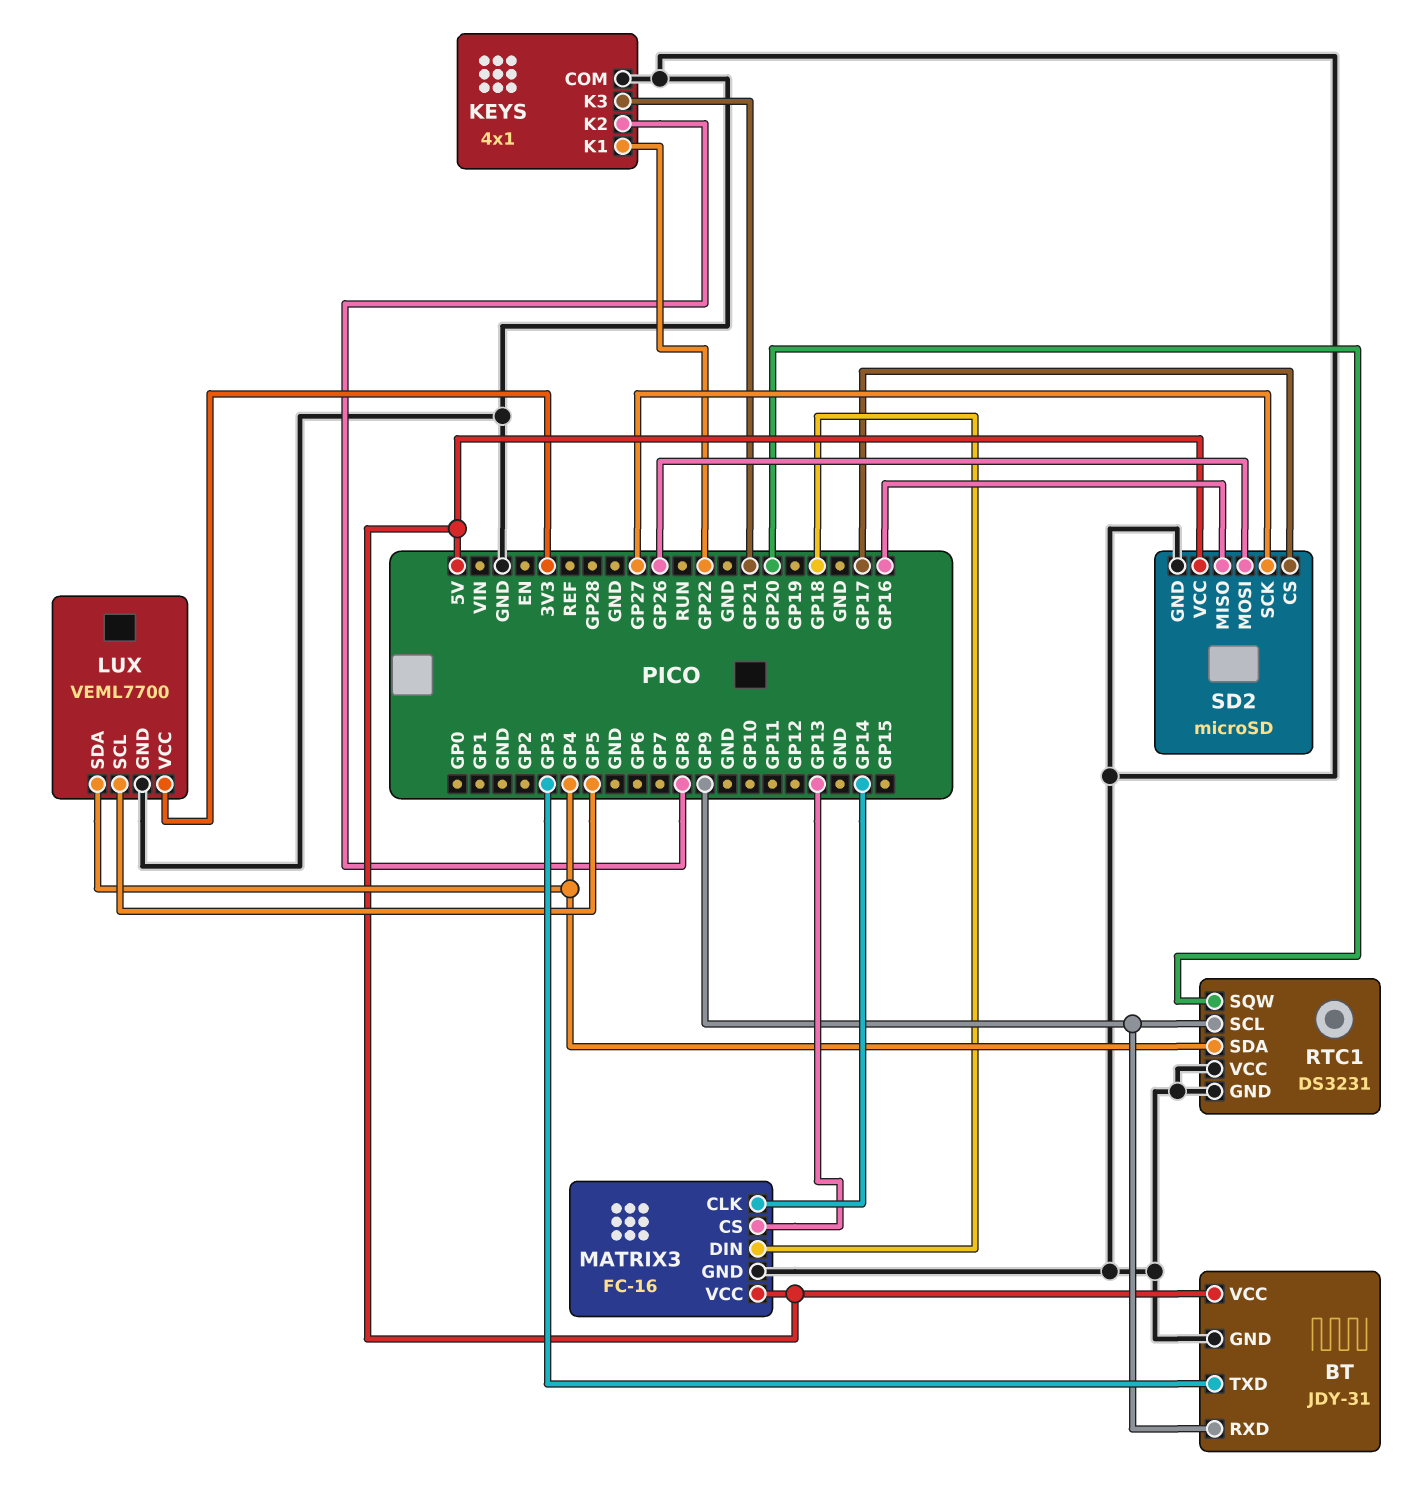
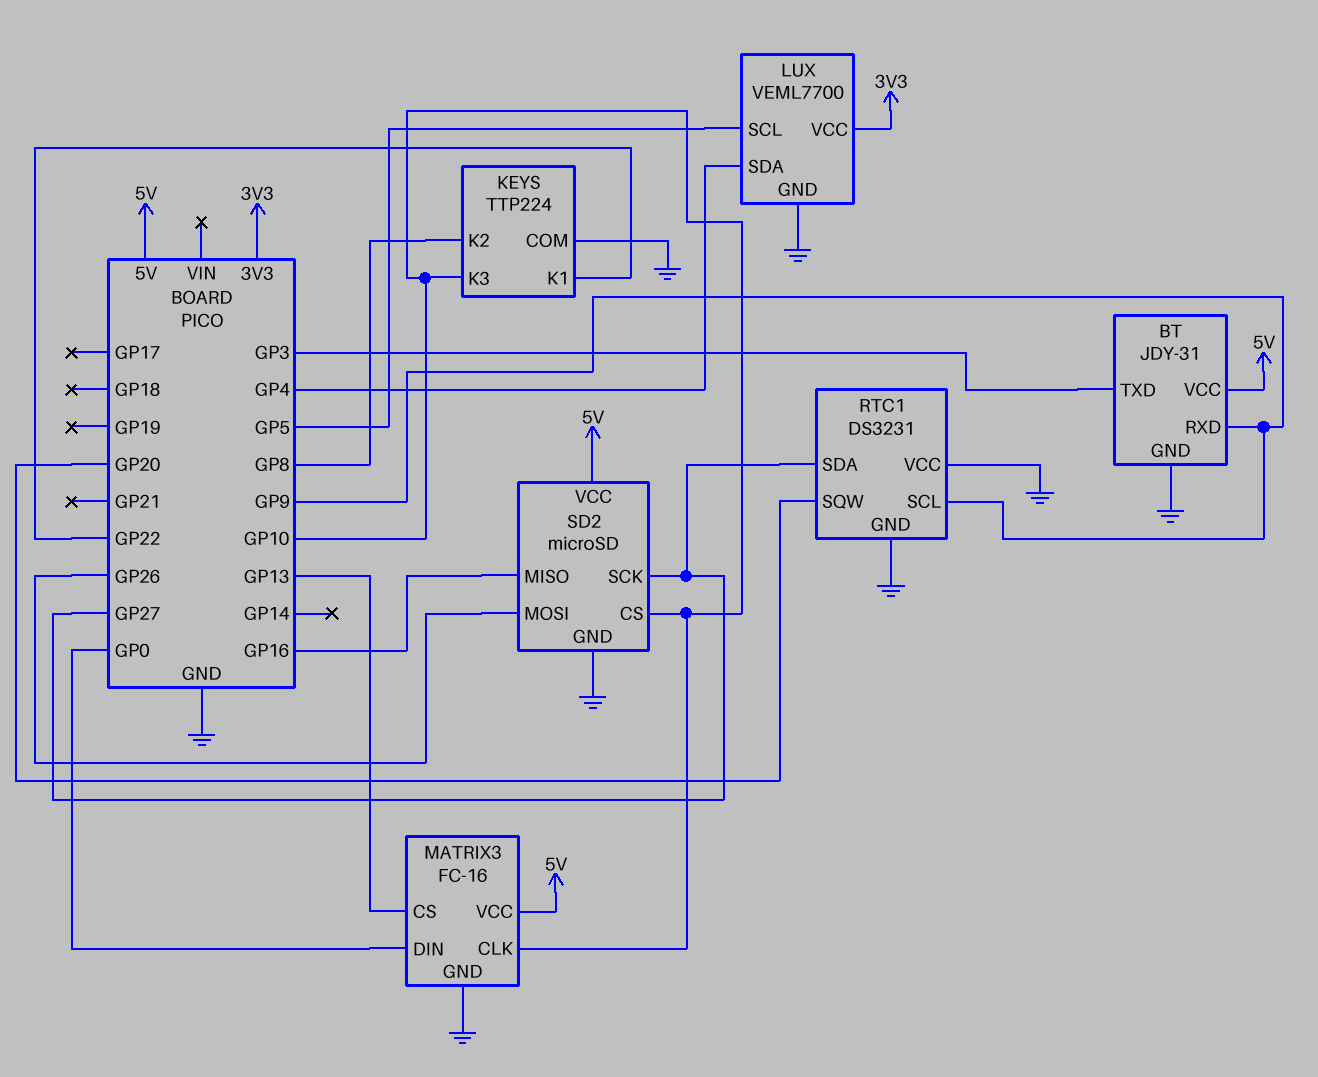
KEYS: 4x1 -> TTP224
KEYS pin K3: GP21 -> GP10
MATRIX3 pin CLK: GP14 -> GP10
MATRIX3 pin DIN: GP18 -> GP0
RTC1 pin SDA: GP4 -> GP27
SD2 pin CS: GP17 -> GP10

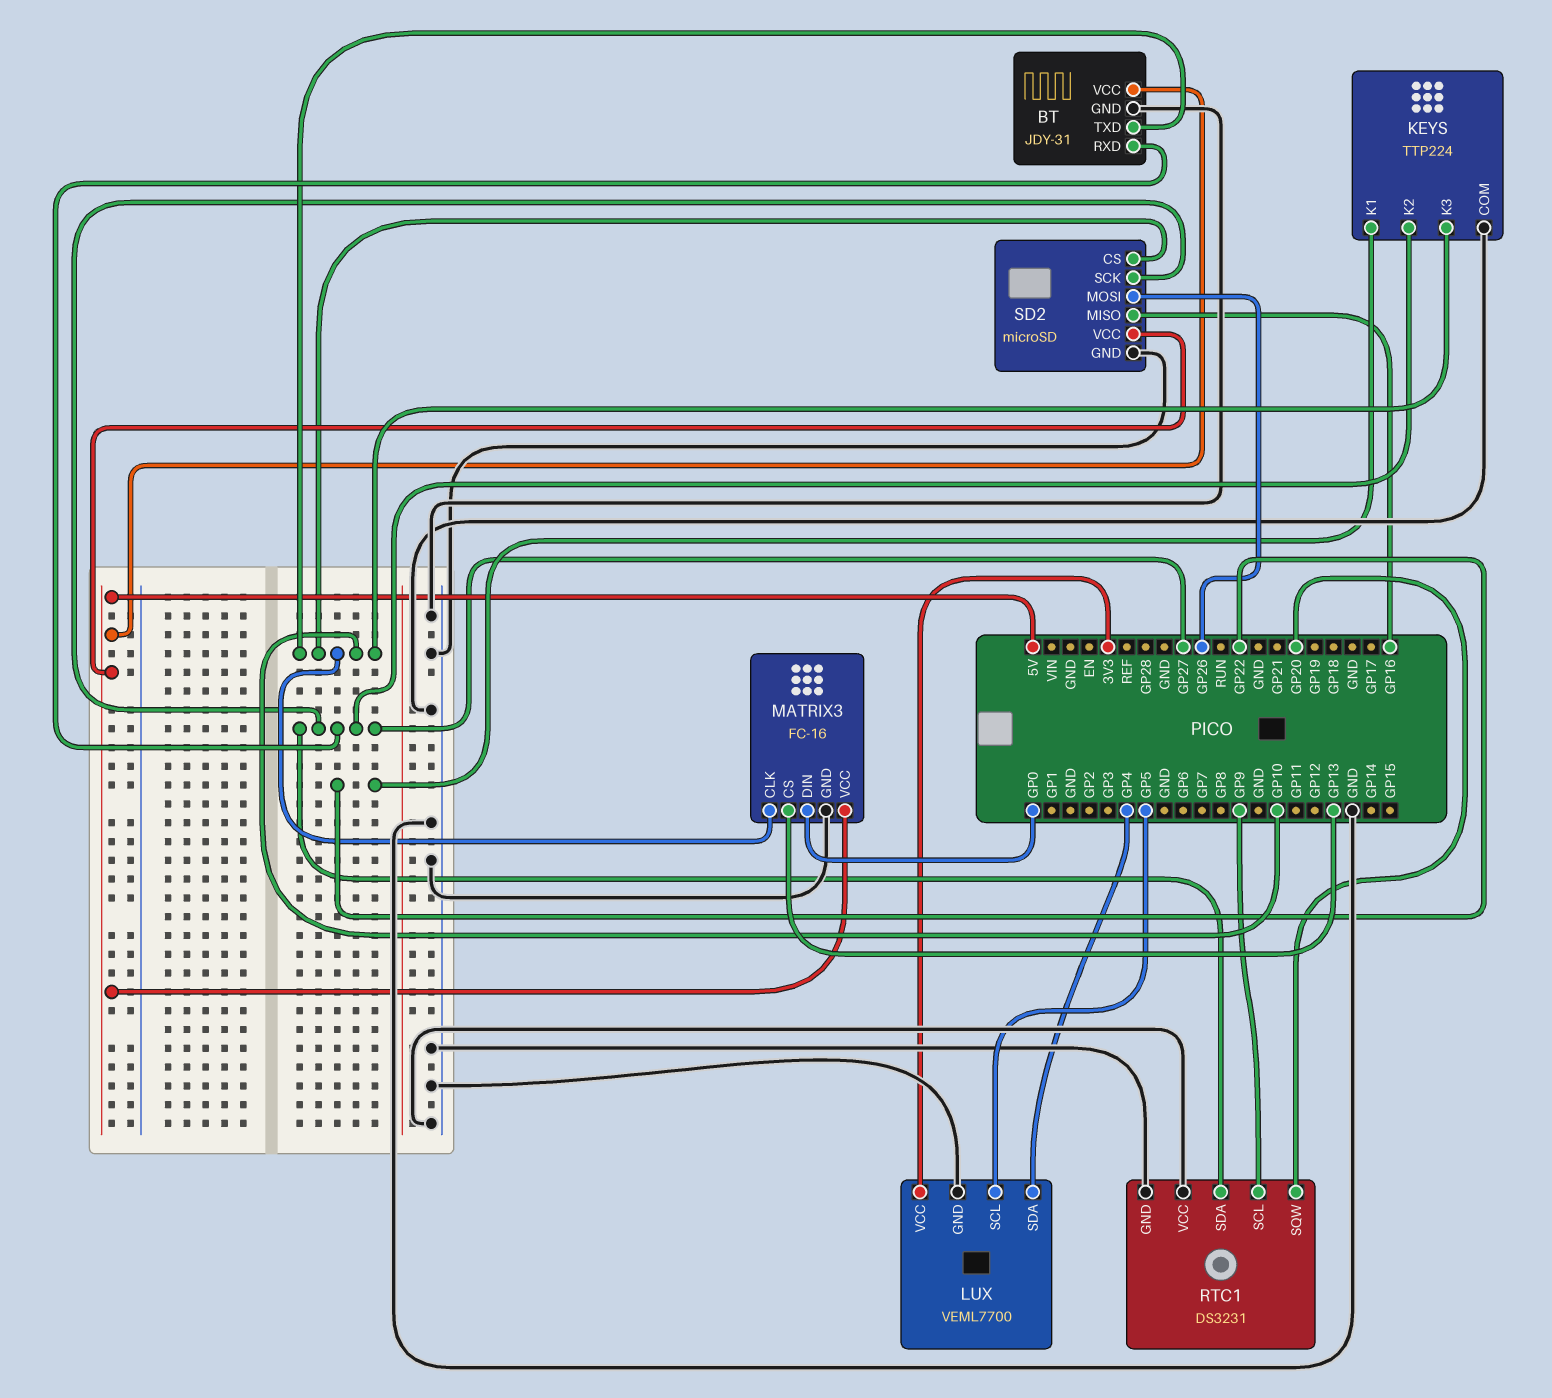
BT pin RXD: GP9 -> GP27
BT pin TXD: GP3 -> GP10
KEYS pin K2: GP8 -> GP27

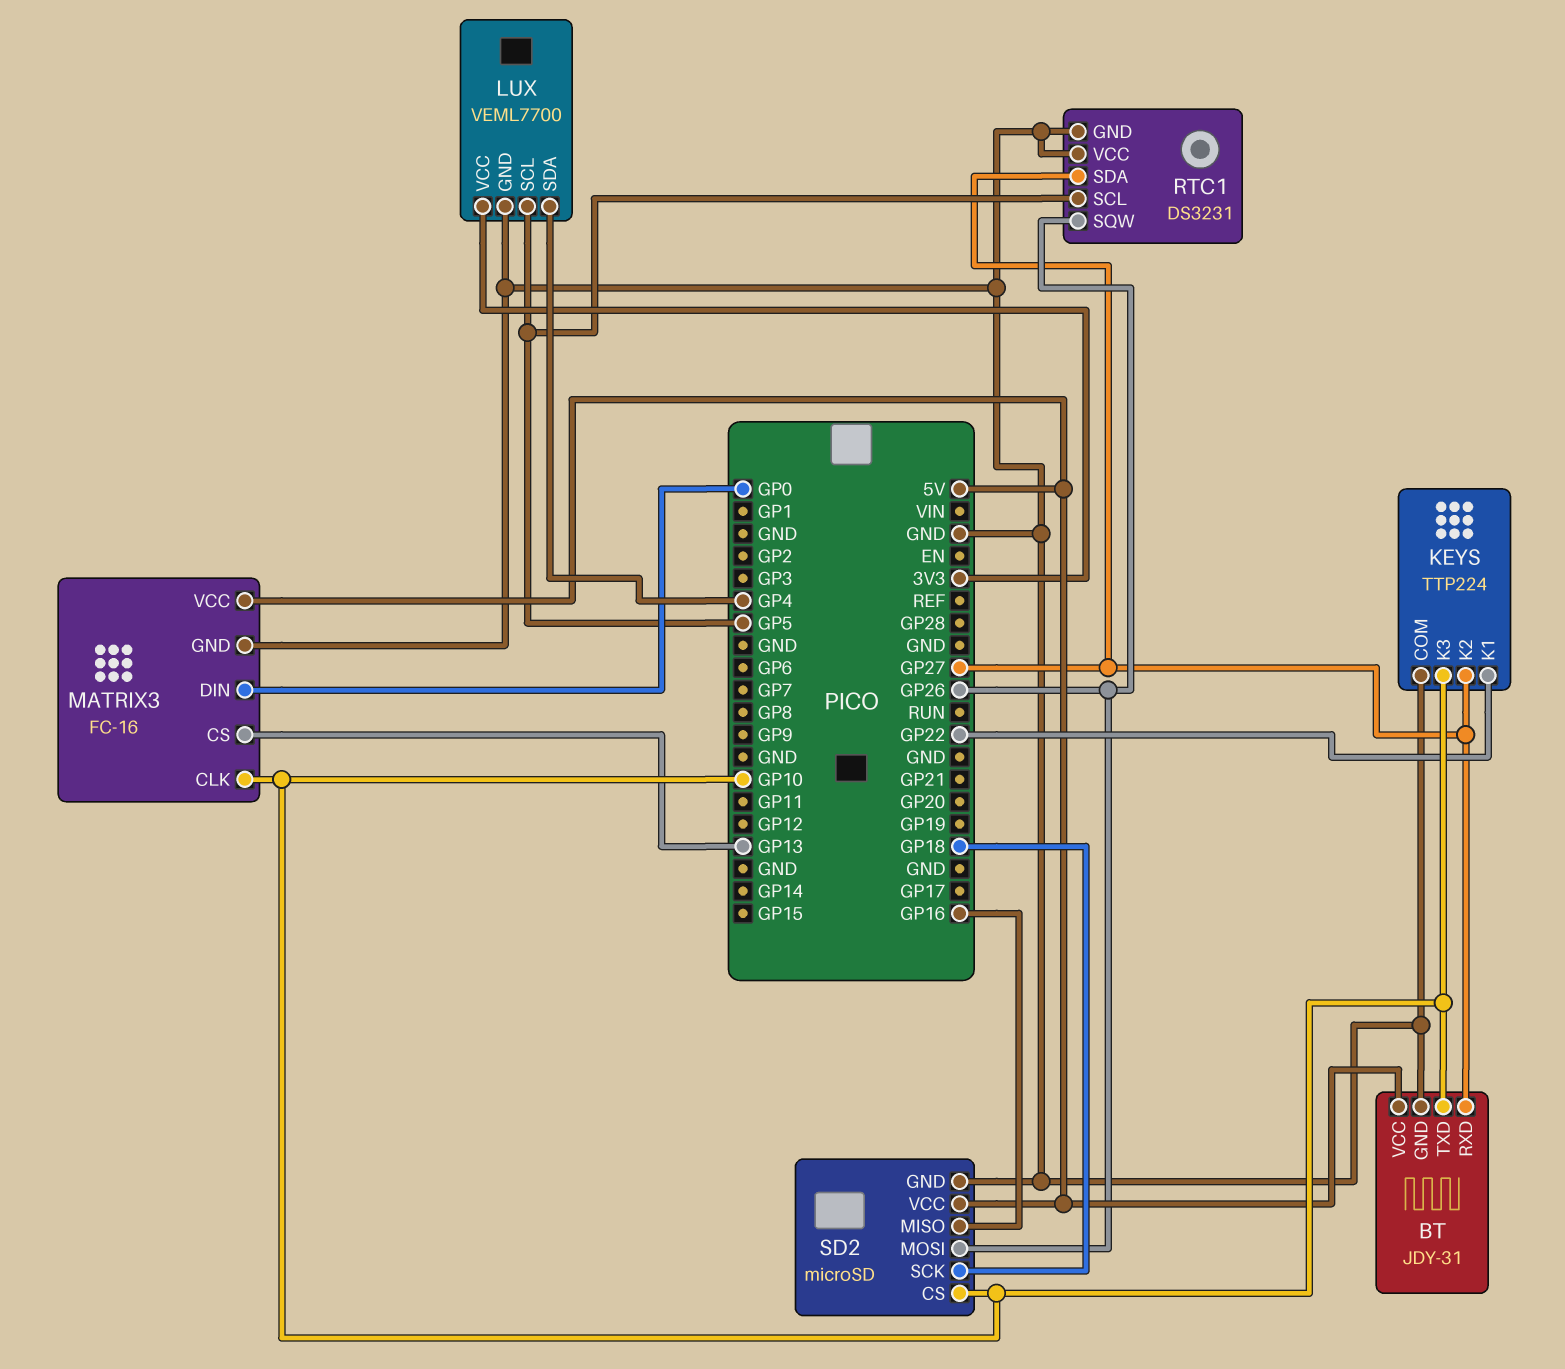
RTC1 pin SCL: GP9 -> GP5
RTC1 pin SQW: GP20 -> GP26
SD2 pin SCK: GP27 -> GP18

